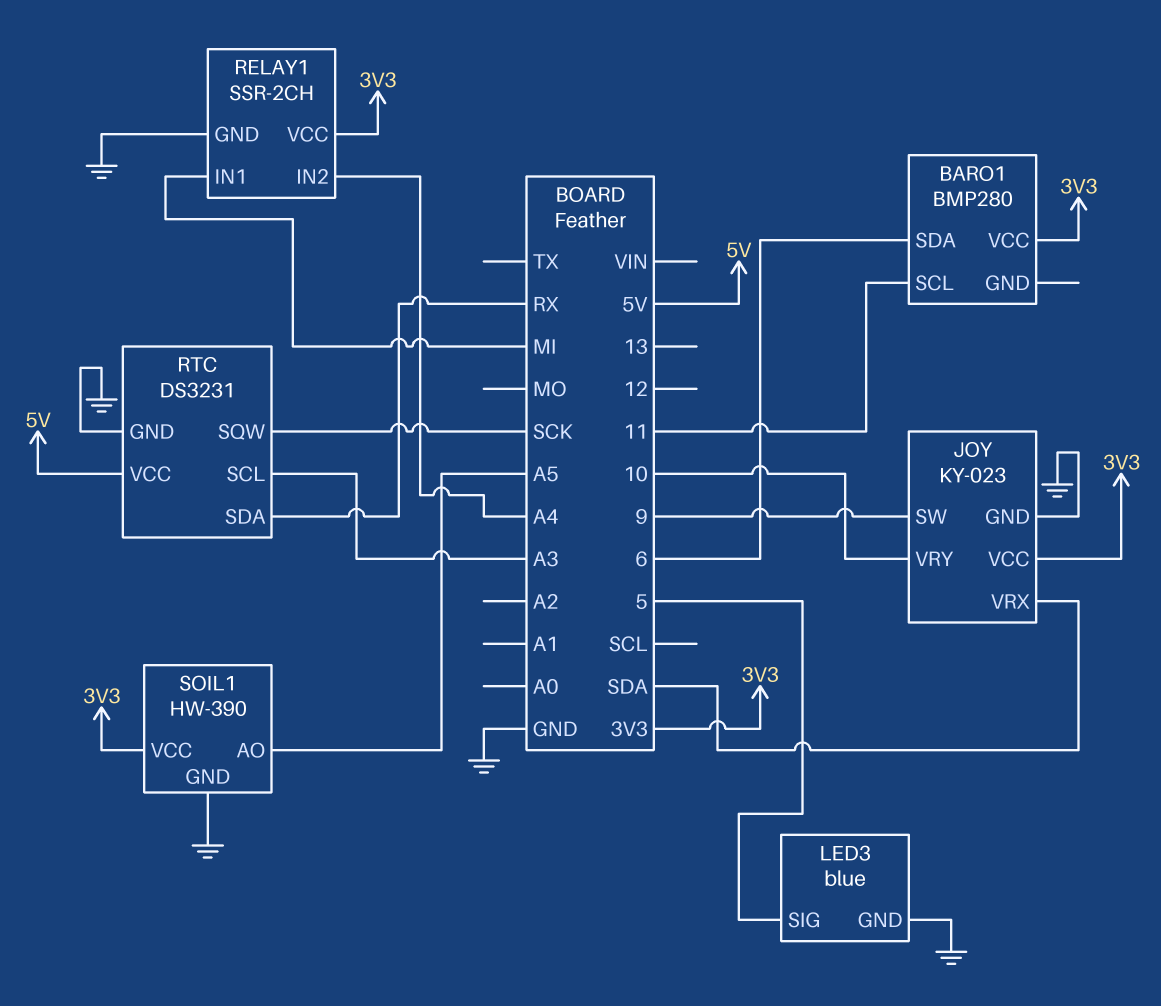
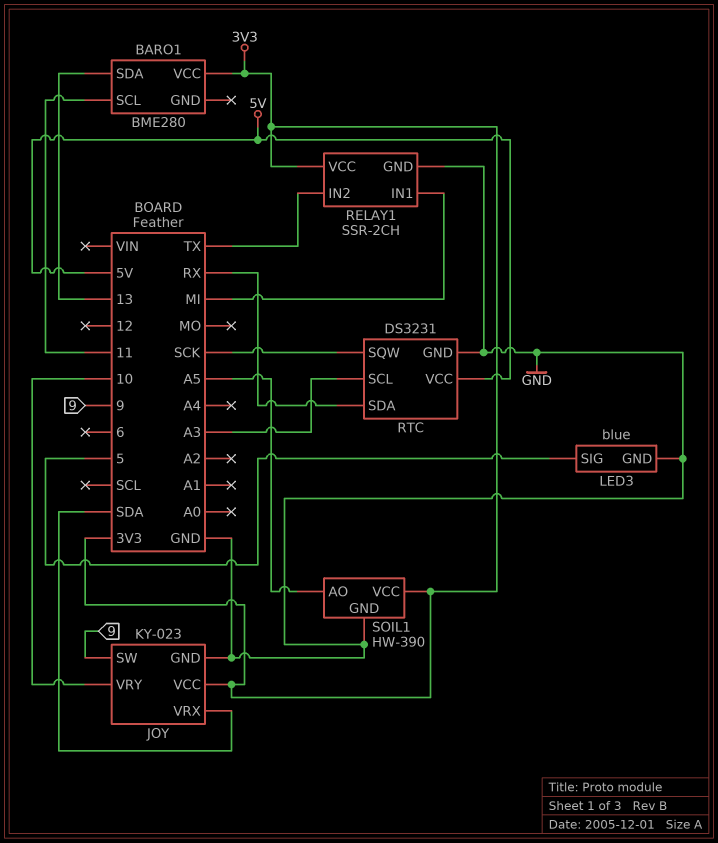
BARO1: BMP280 -> BME280
BARO1 pin SDA: 6 -> 13
RELAY1 pin IN2: A4 -> TX

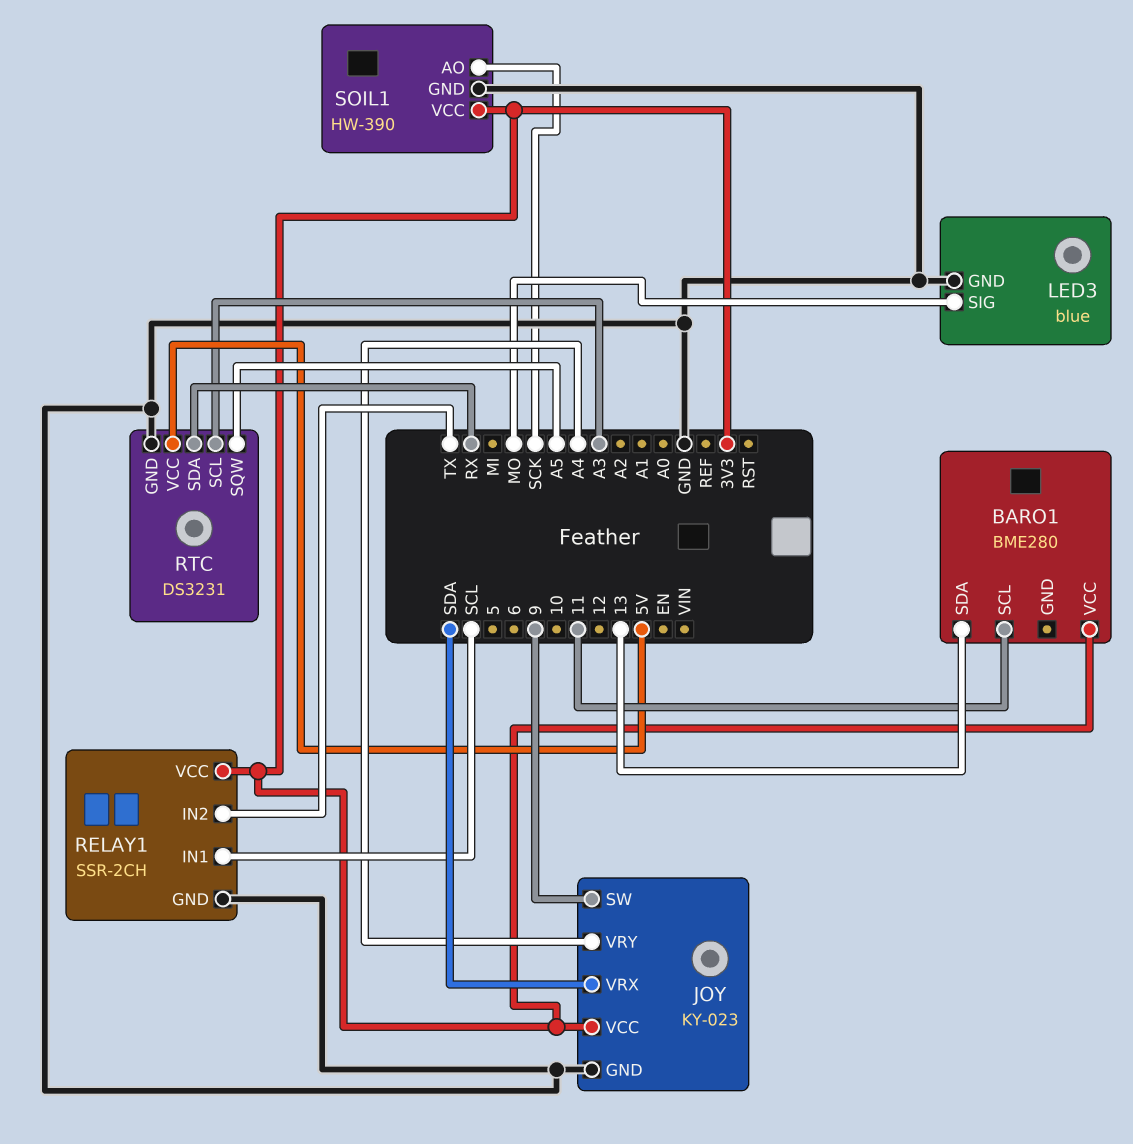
JOY pin VRY: 10 -> A4
LED3 pin SIG: 5 -> MO
RELAY1 pin IN1: MI -> SCL
RTC pin SQW: SCK -> A5
SOIL1 pin AO: A5 -> SCK

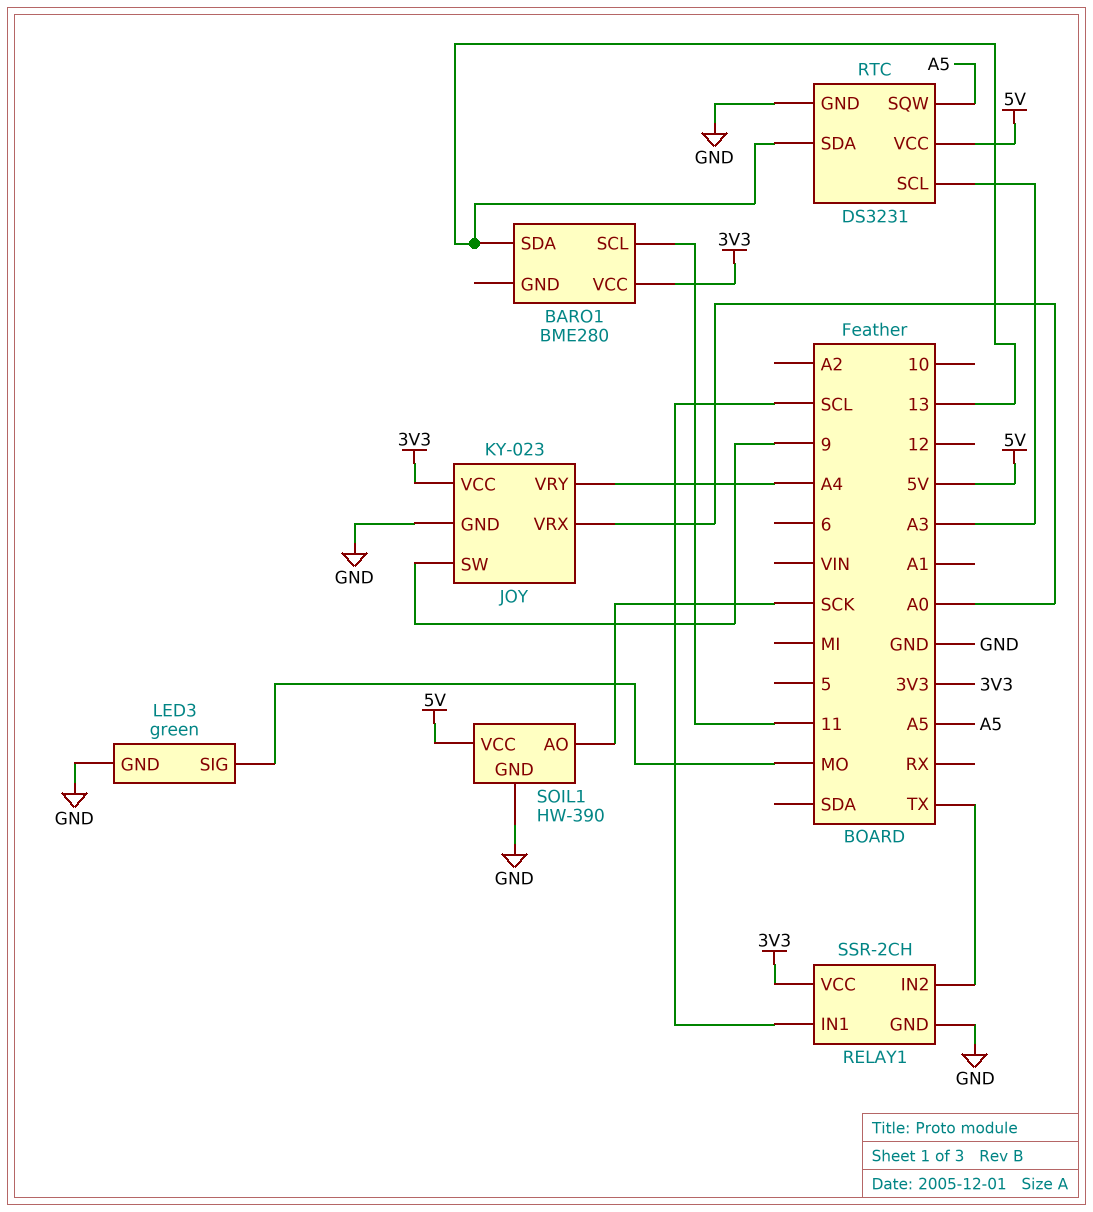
JOY pin VRX: SDA -> A0
LED3: blue -> green
RTC pin SDA: RX -> 13
SOIL1 pin VCC: 3V3 -> 5V

